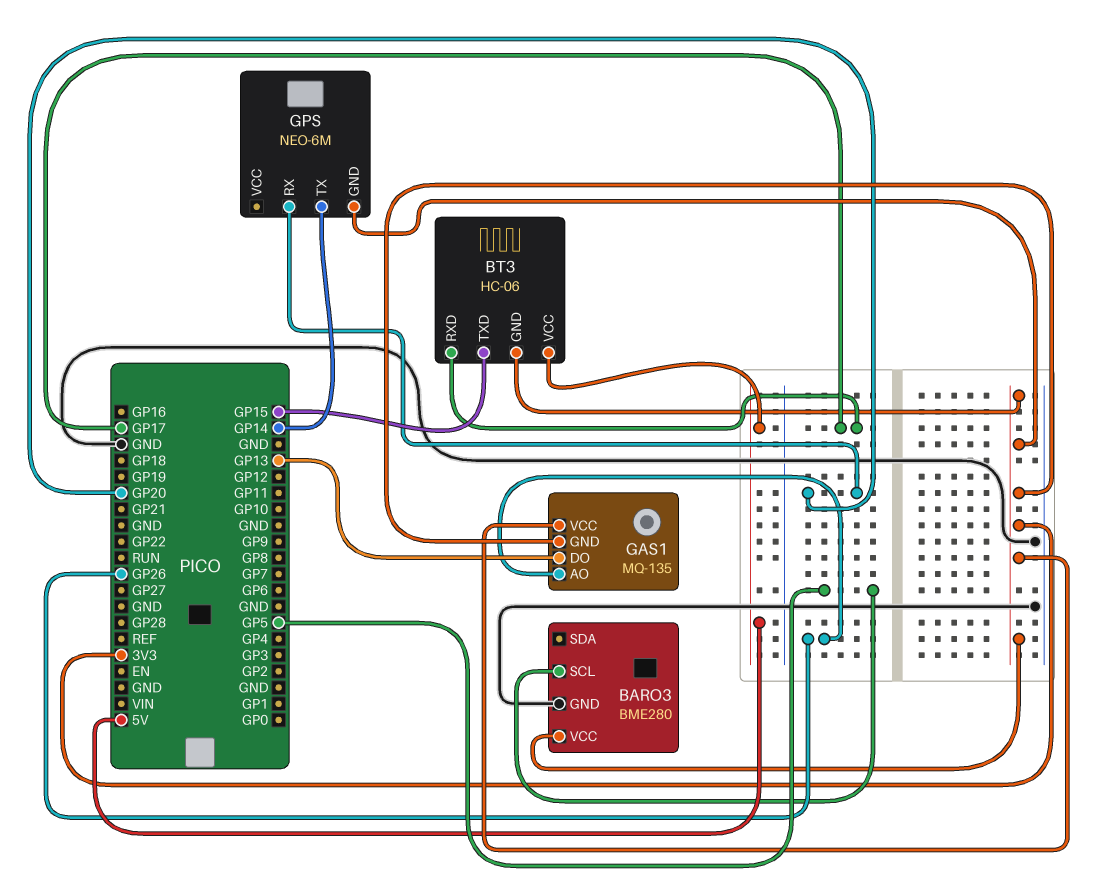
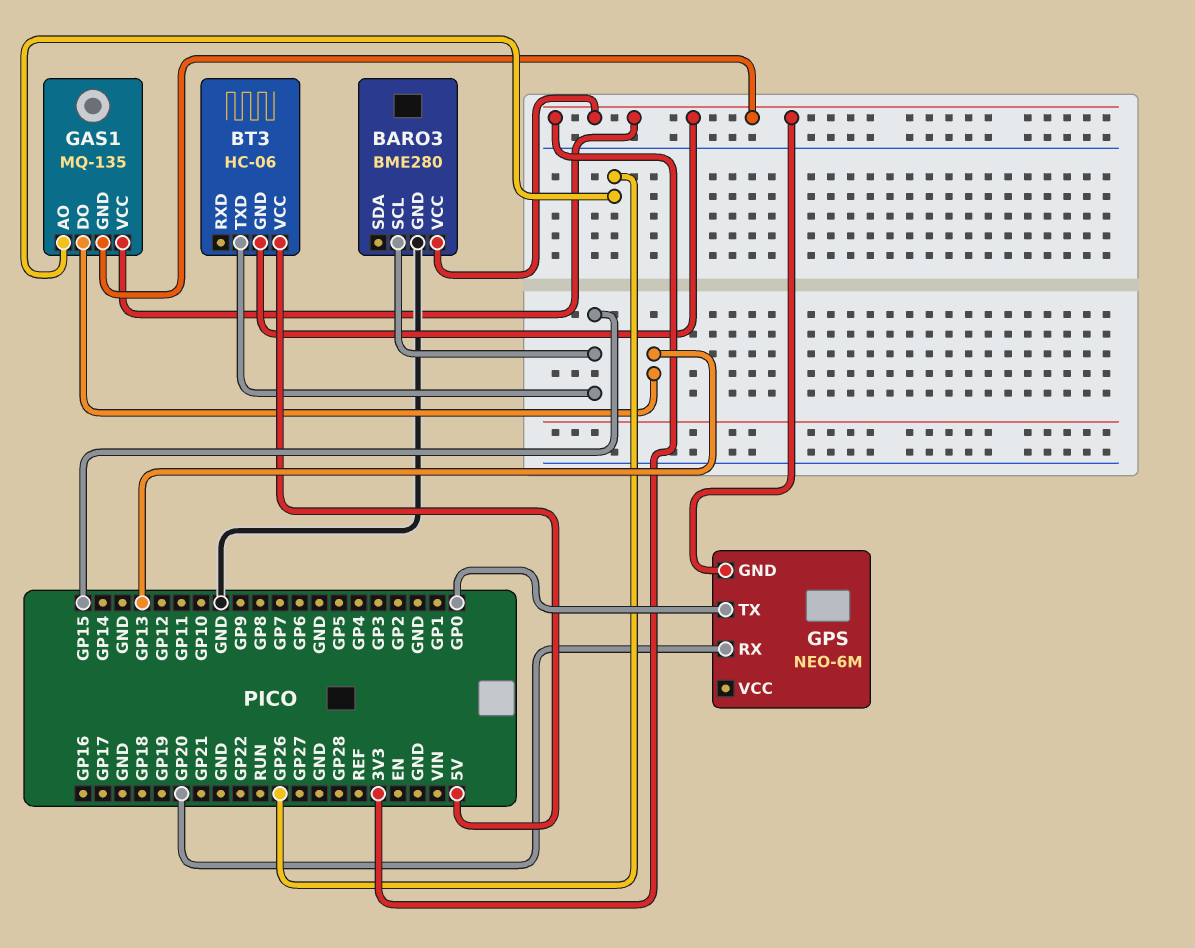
BARO3 pin SCL: GP5 -> GP15
BT3 pin RXD: GP17 -> none
GPS pin TX: GP14 -> GP0

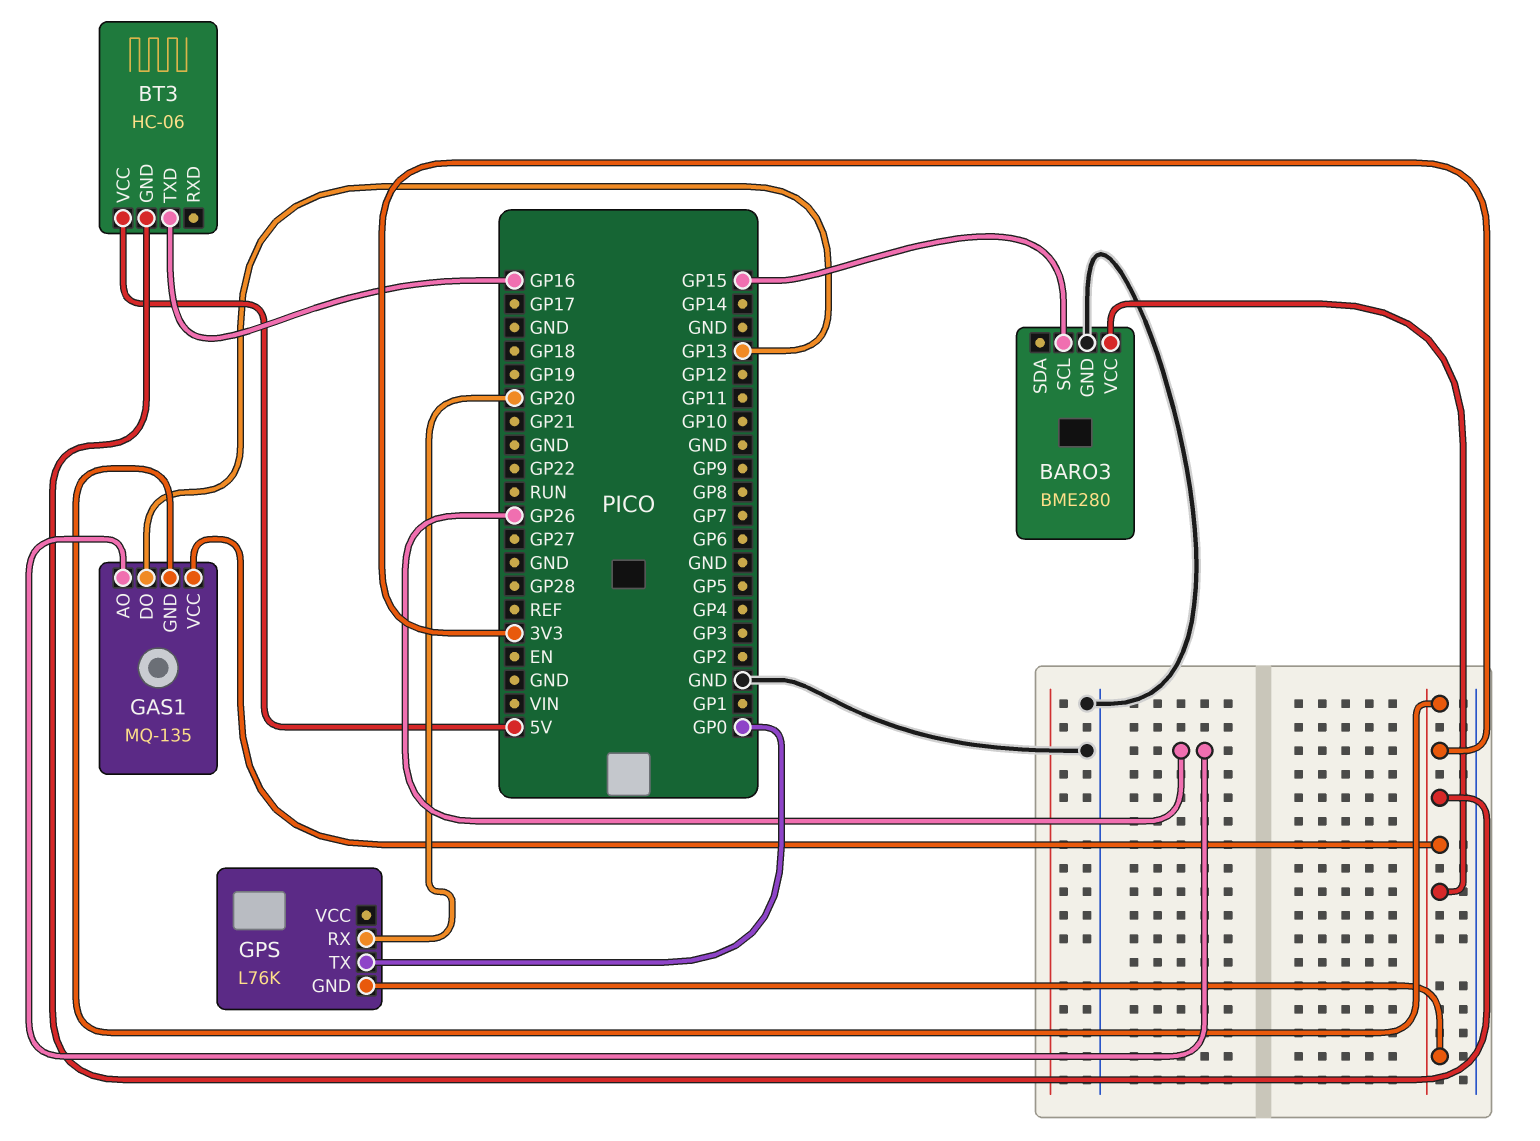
BT3 pin TXD: GP15 -> GP16
GPS: NEO-6M -> L76K

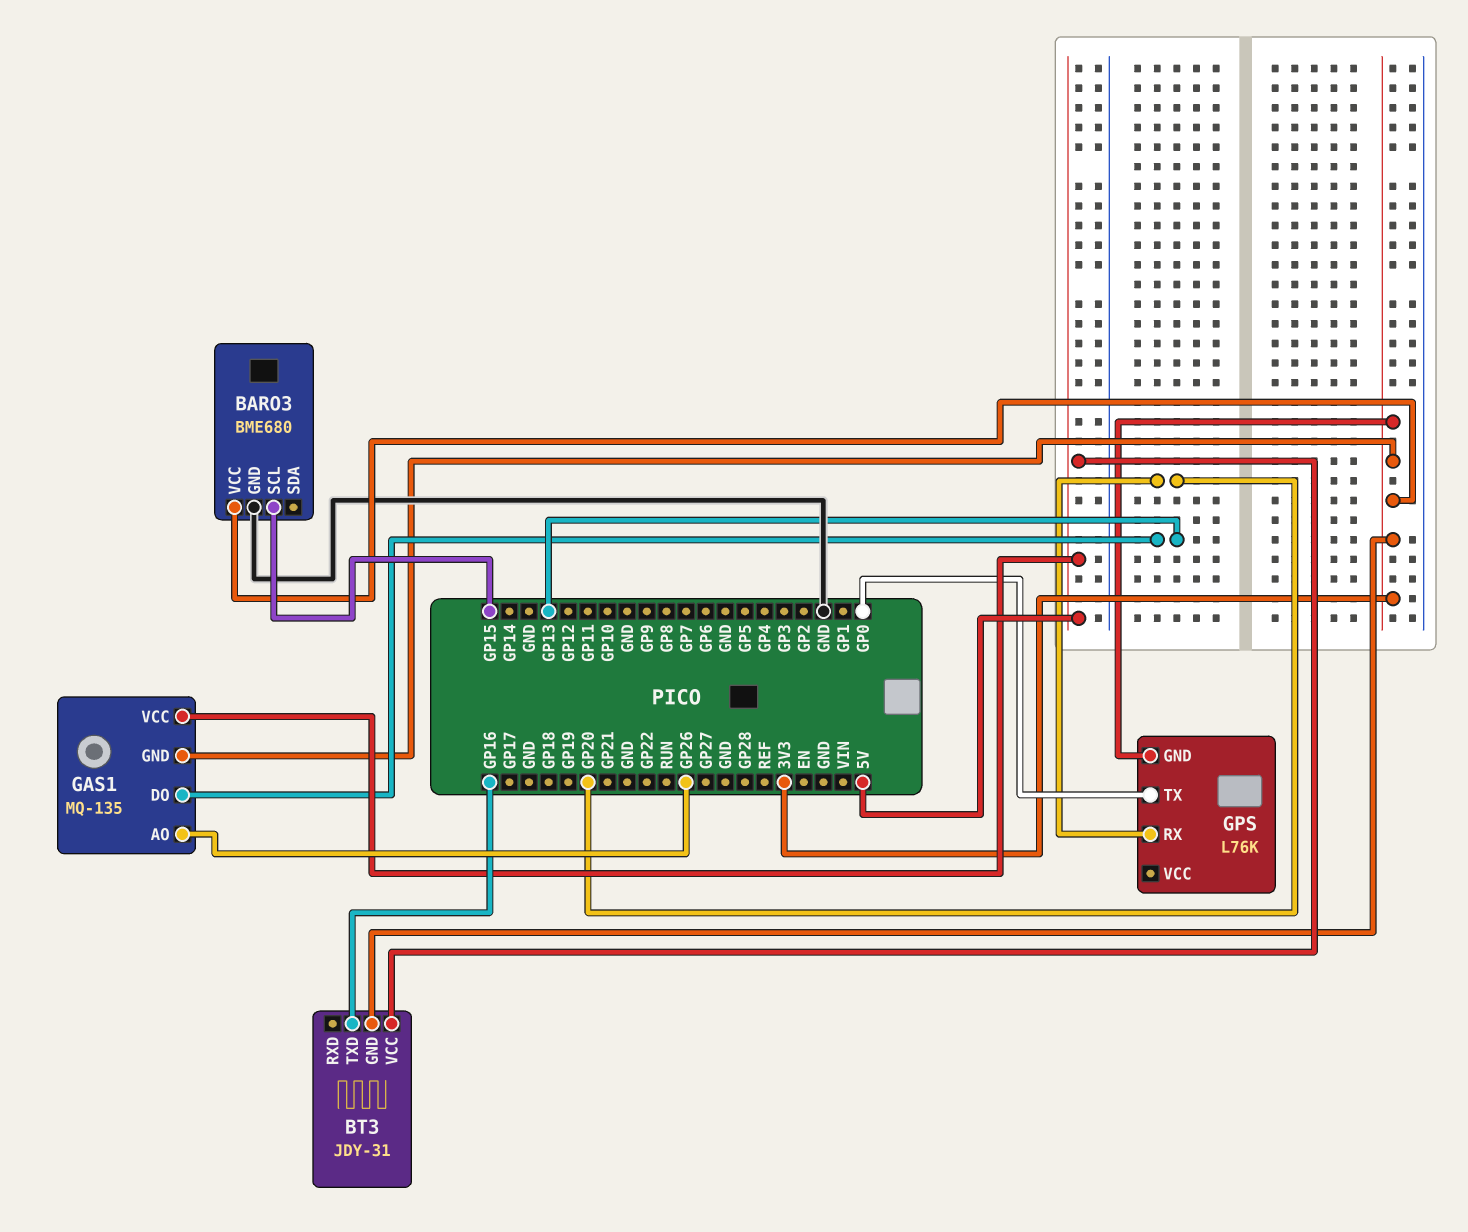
BARO3: BME280 -> BME680
BT3: HC-06 -> JDY-31
GAS1 pin VCC: 3V3 -> 5V

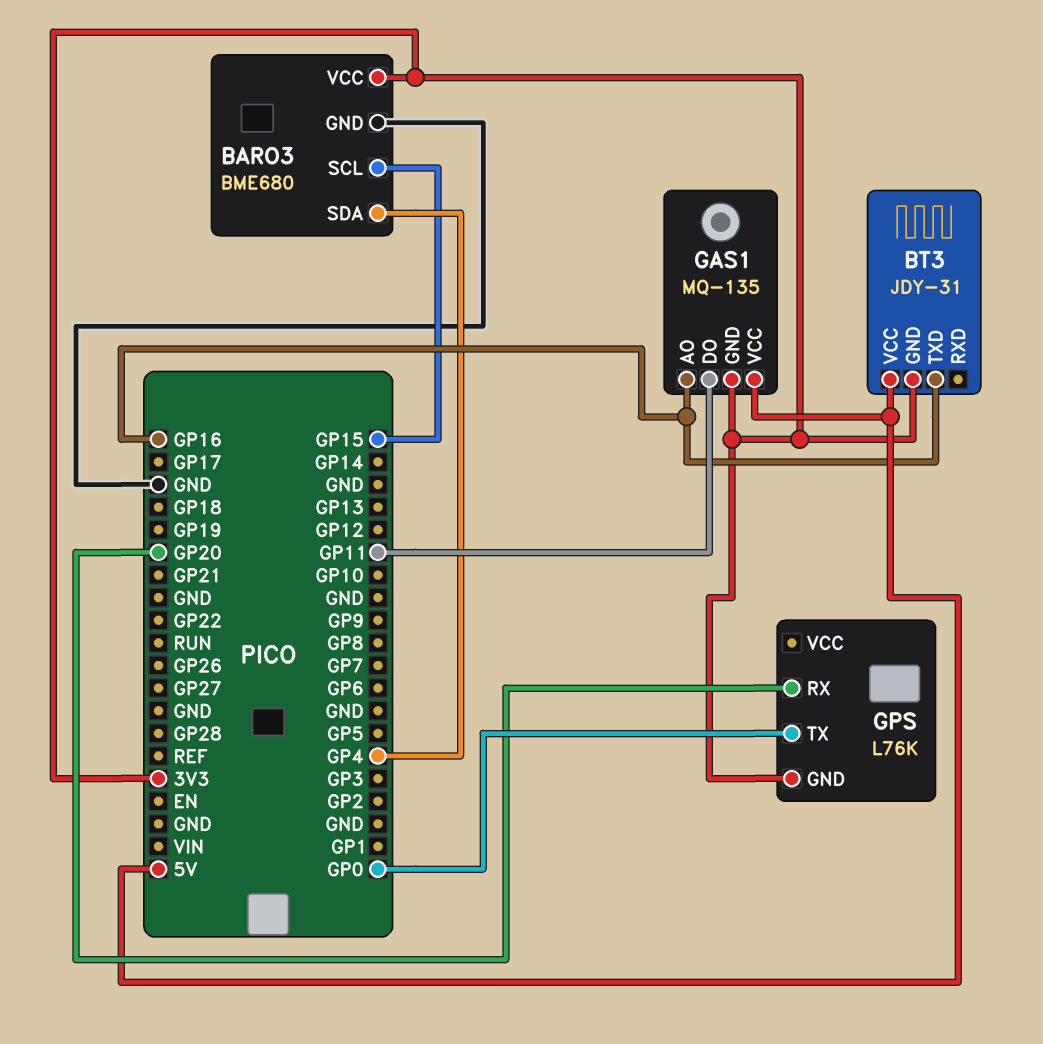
BARO3 pin SDA: none -> GP4
GAS1 pin AO: GP26 -> GP16
GAS1 pin DO: GP13 -> GP11

